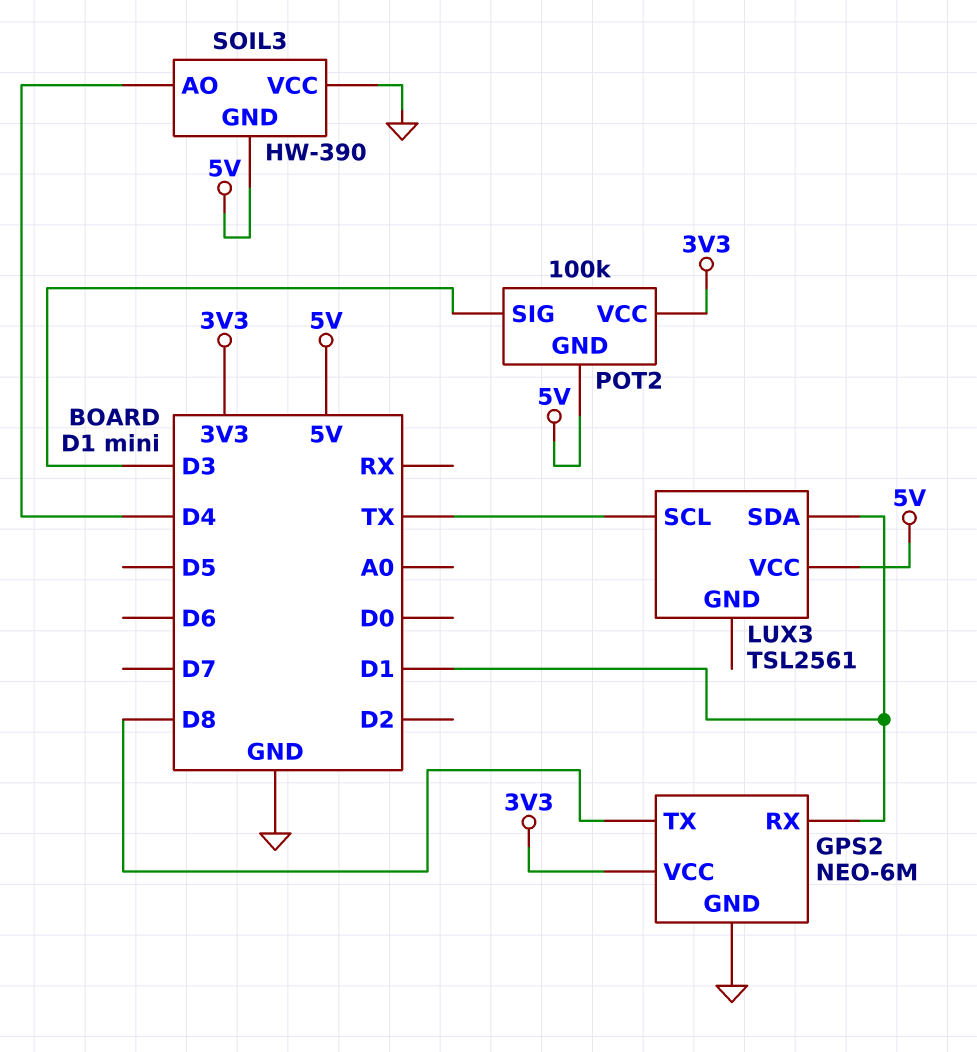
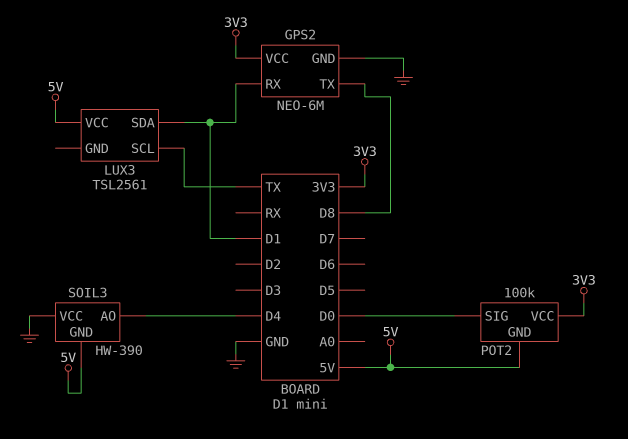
POT2 pin SIG: D3 -> D0

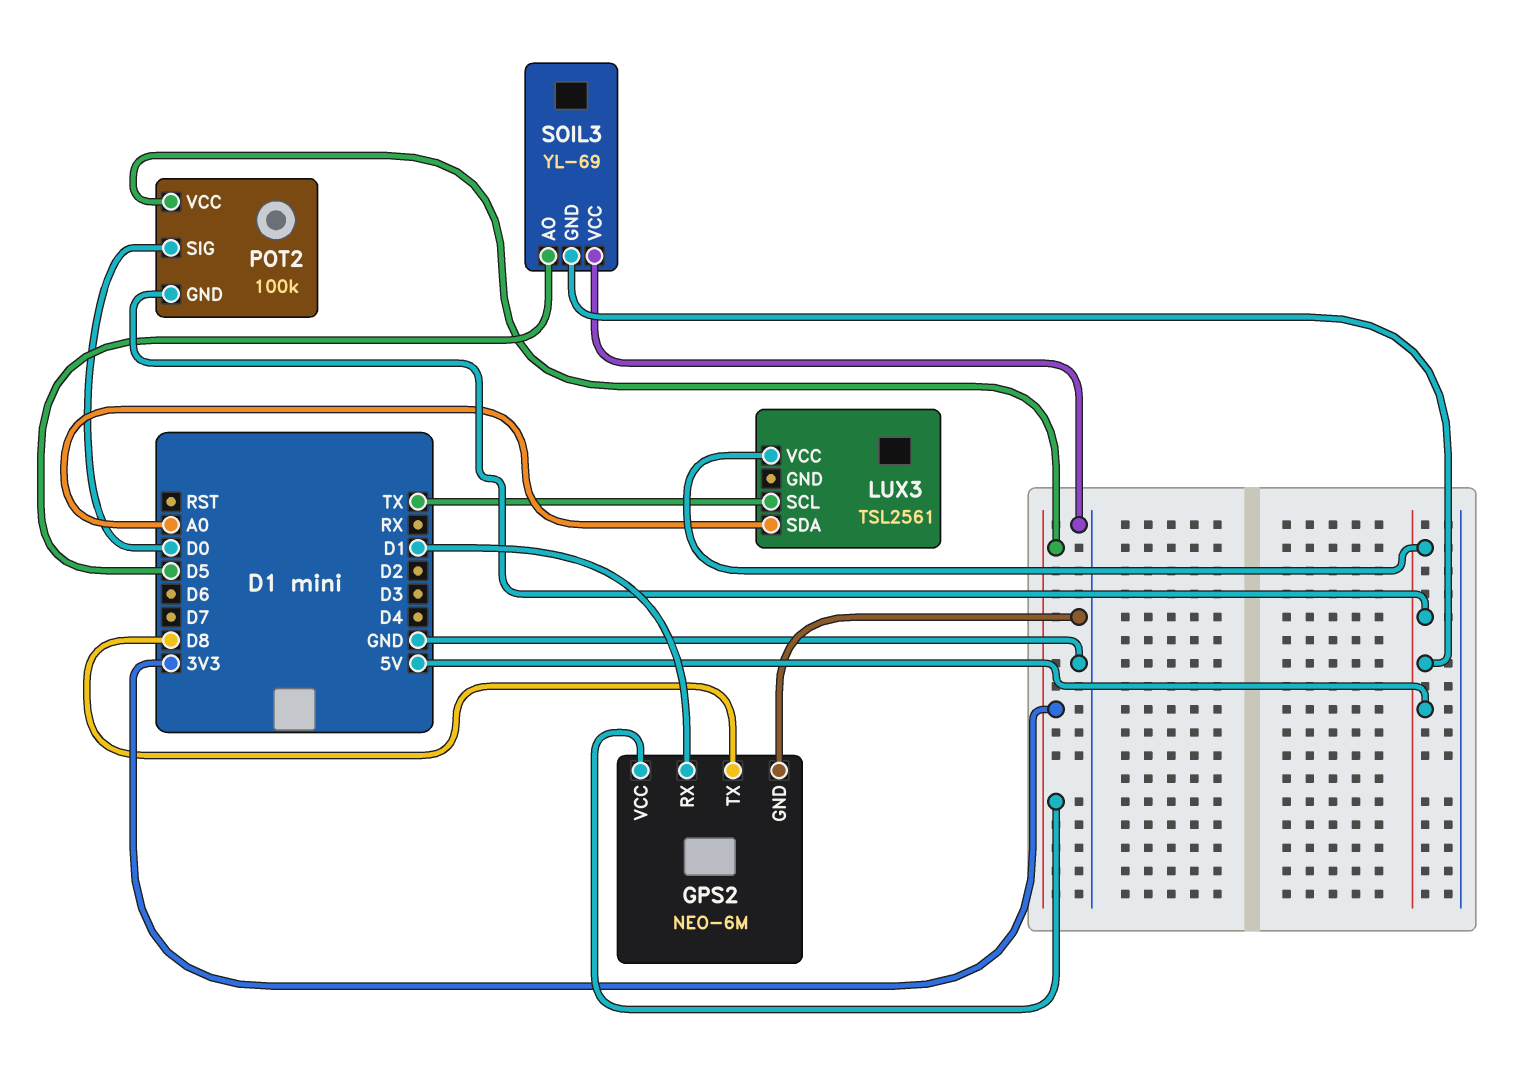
LUX3 pin SDA: D1 -> A0
SOIL3: HW-390 -> YL-69
SOIL3 pin AO: D4 -> D5

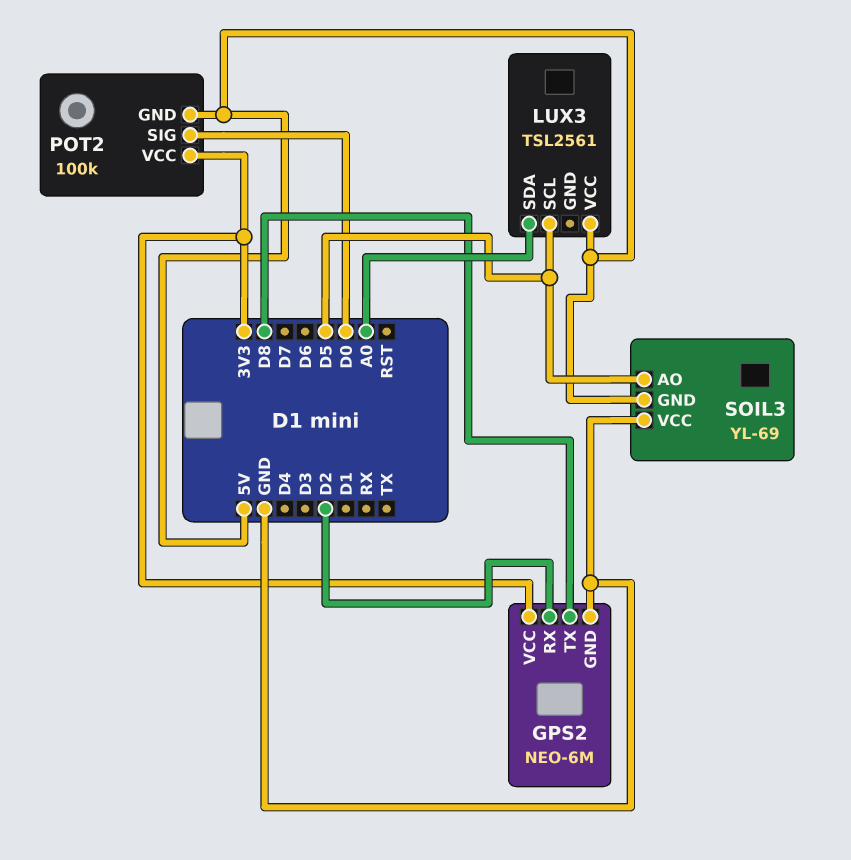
GPS2 pin RX: D1 -> D2
LUX3 pin SCL: TX -> D5

